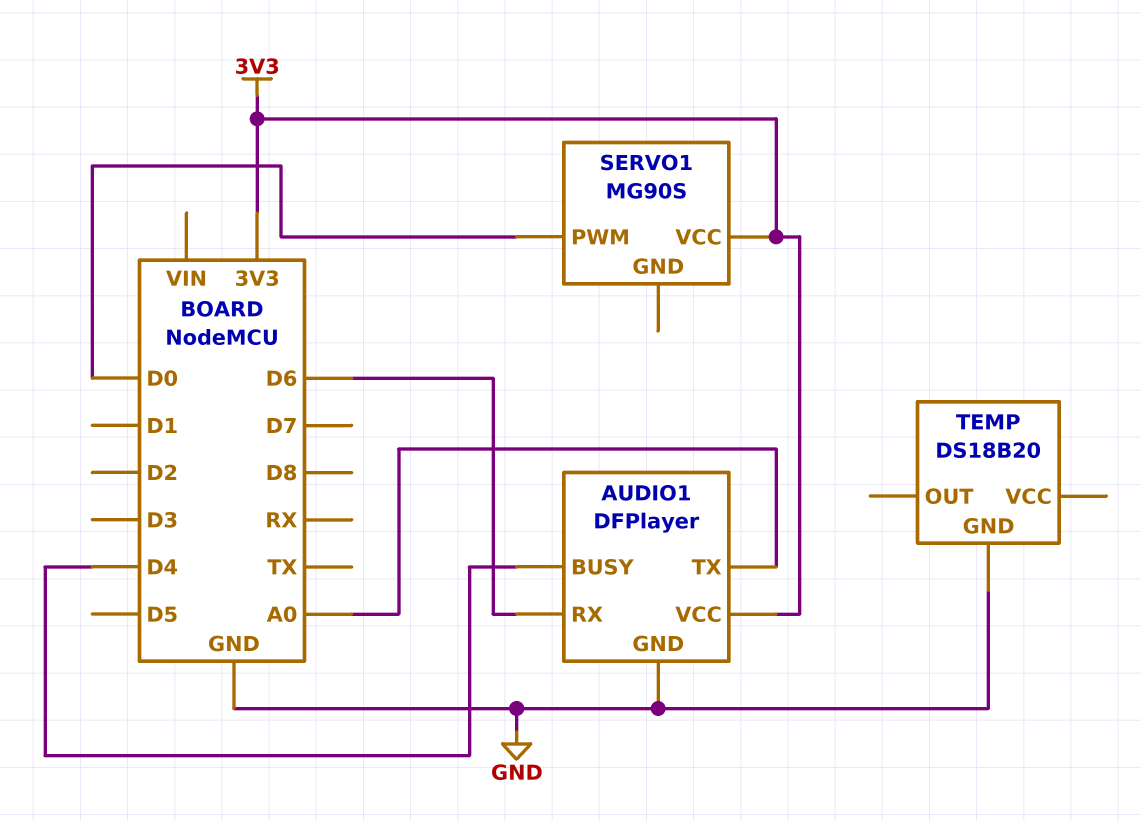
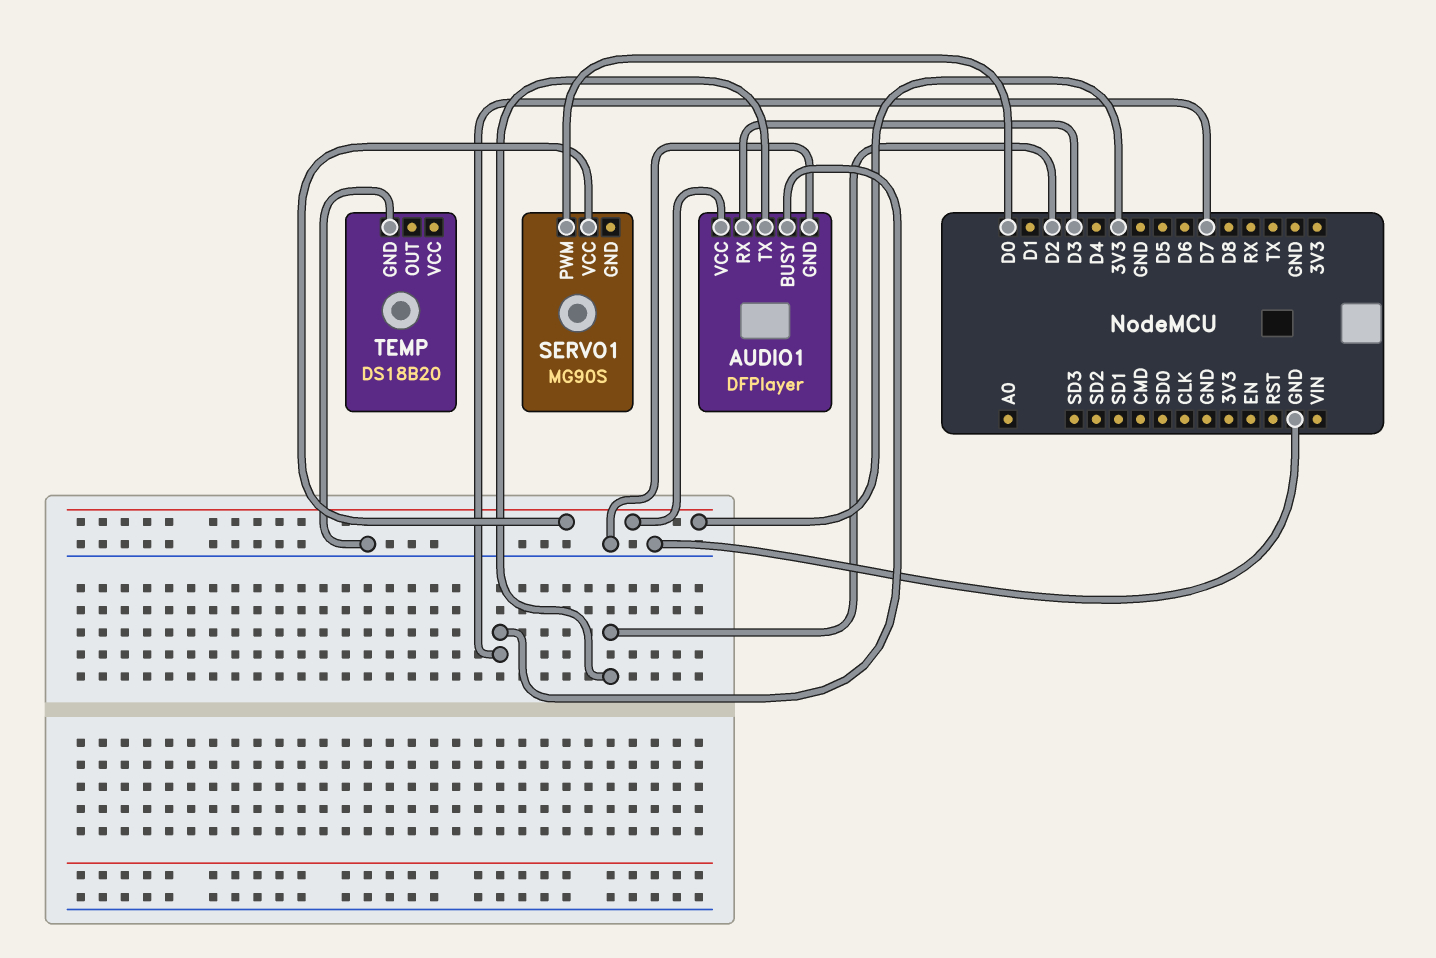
AUDIO1 pin BUSY: D4 -> D7
AUDIO1 pin RX: D6 -> D3
AUDIO1 pin TX: A0 -> D2

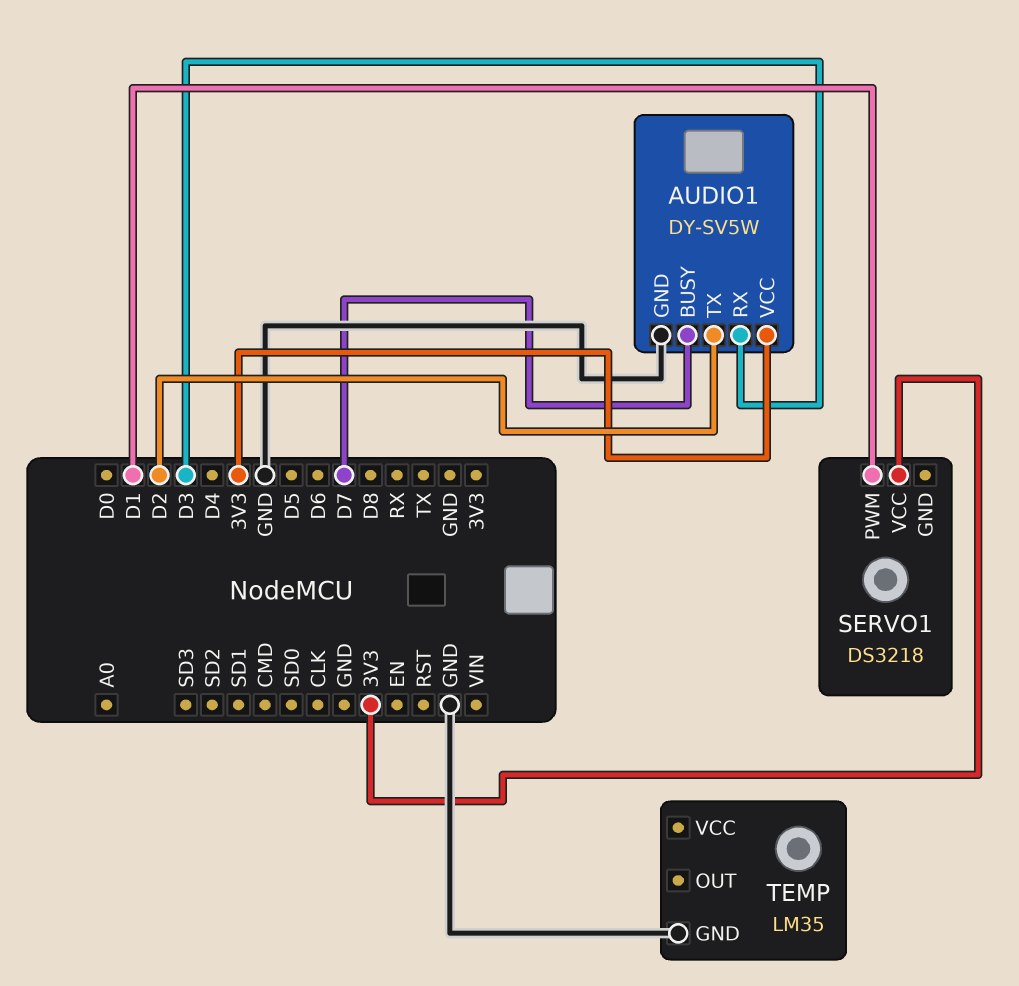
AUDIO1: DFPlayer -> DY-SV5W
SERVO1: MG90S -> DS3218
SERVO1 pin PWM: D0 -> D1
TEMP: DS18B20 -> LM35

